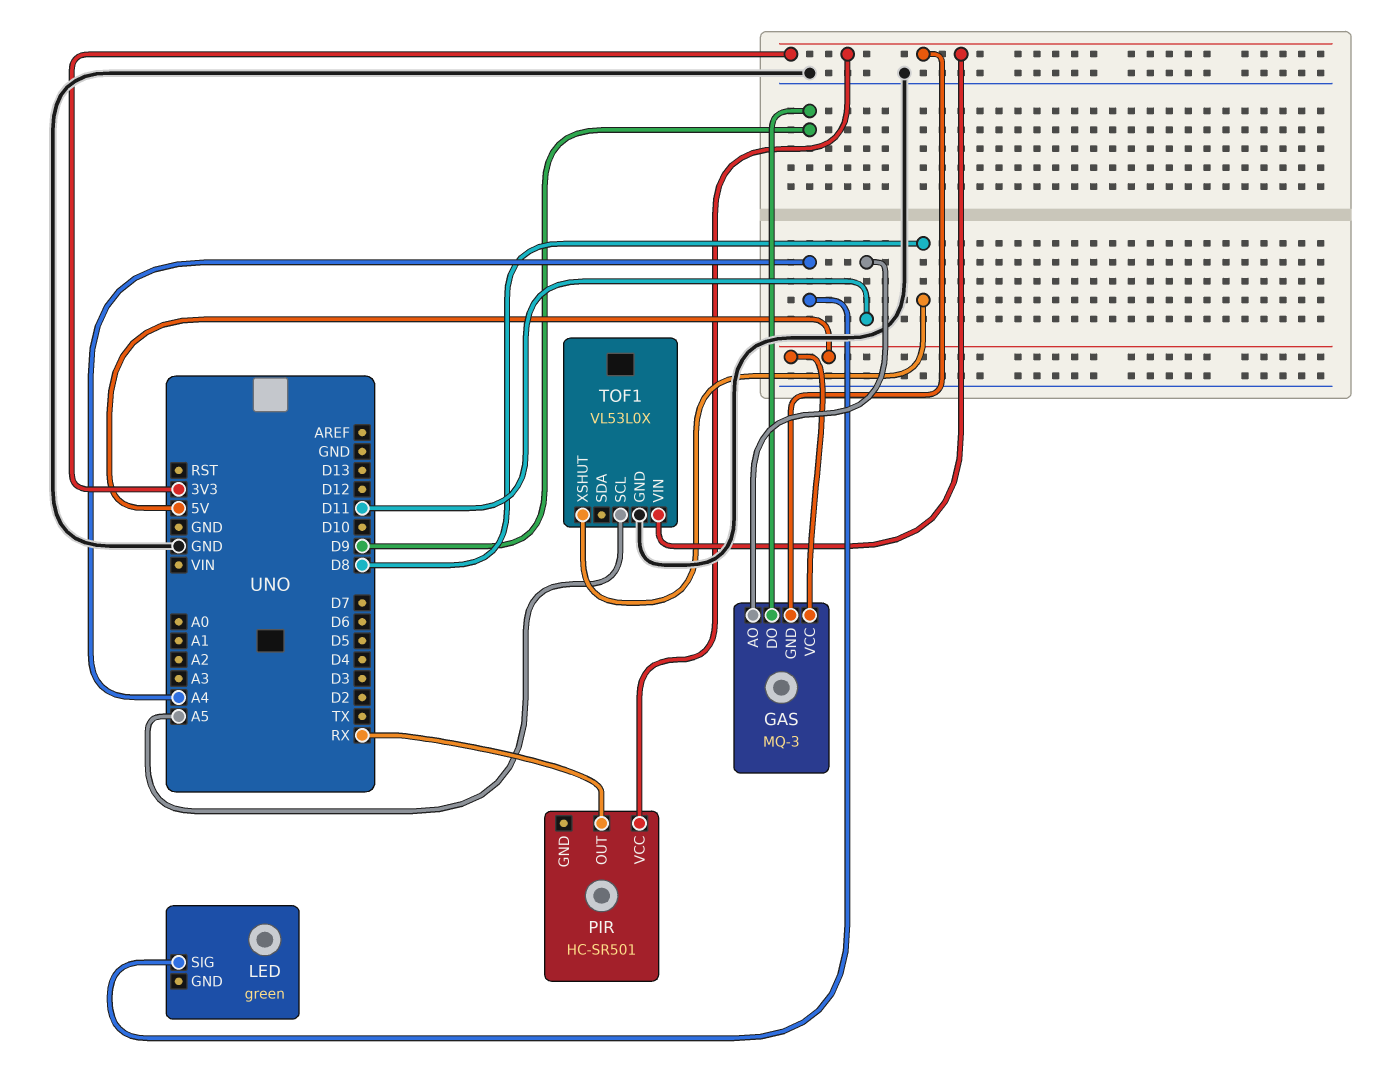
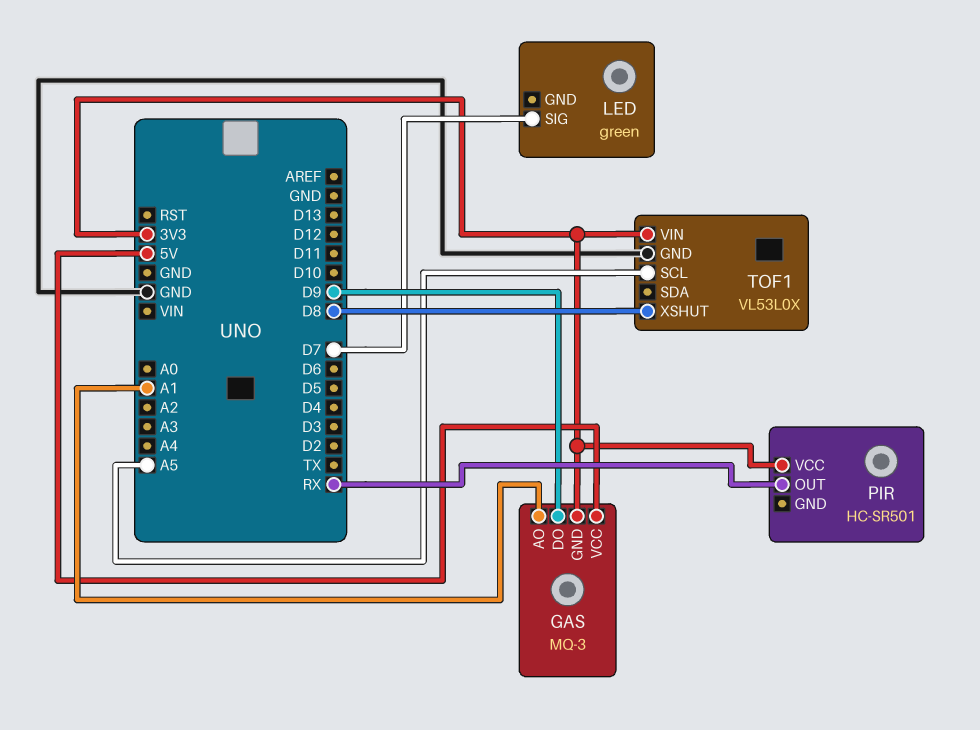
GAS pin AO: D11 -> A1
LED pin SIG: A4 -> D7

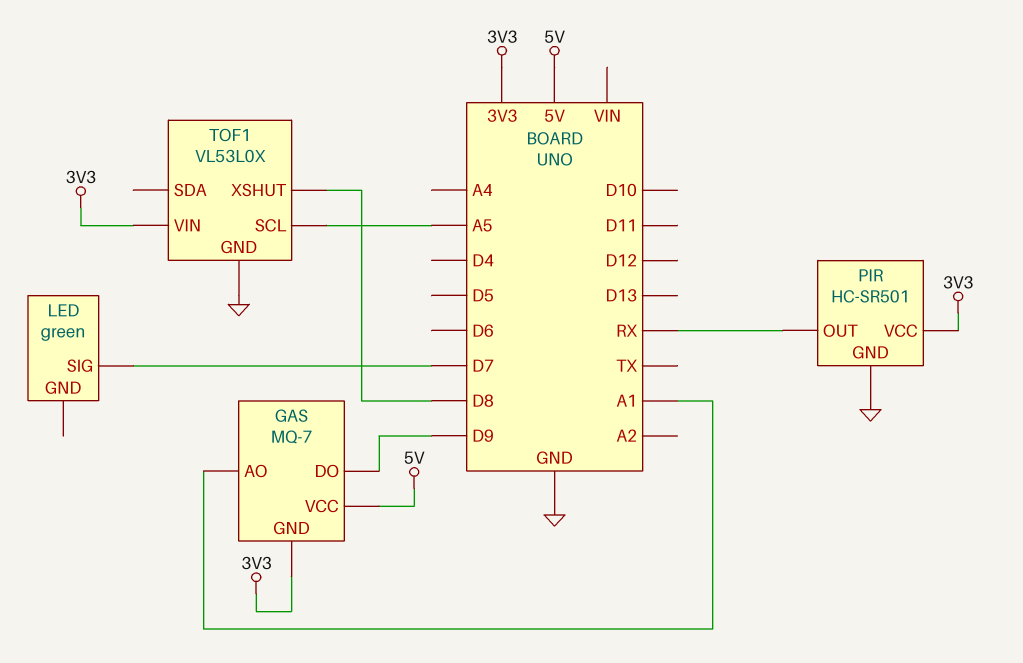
GAS: MQ-3 -> MQ-7
PIR pin GND: none -> GND

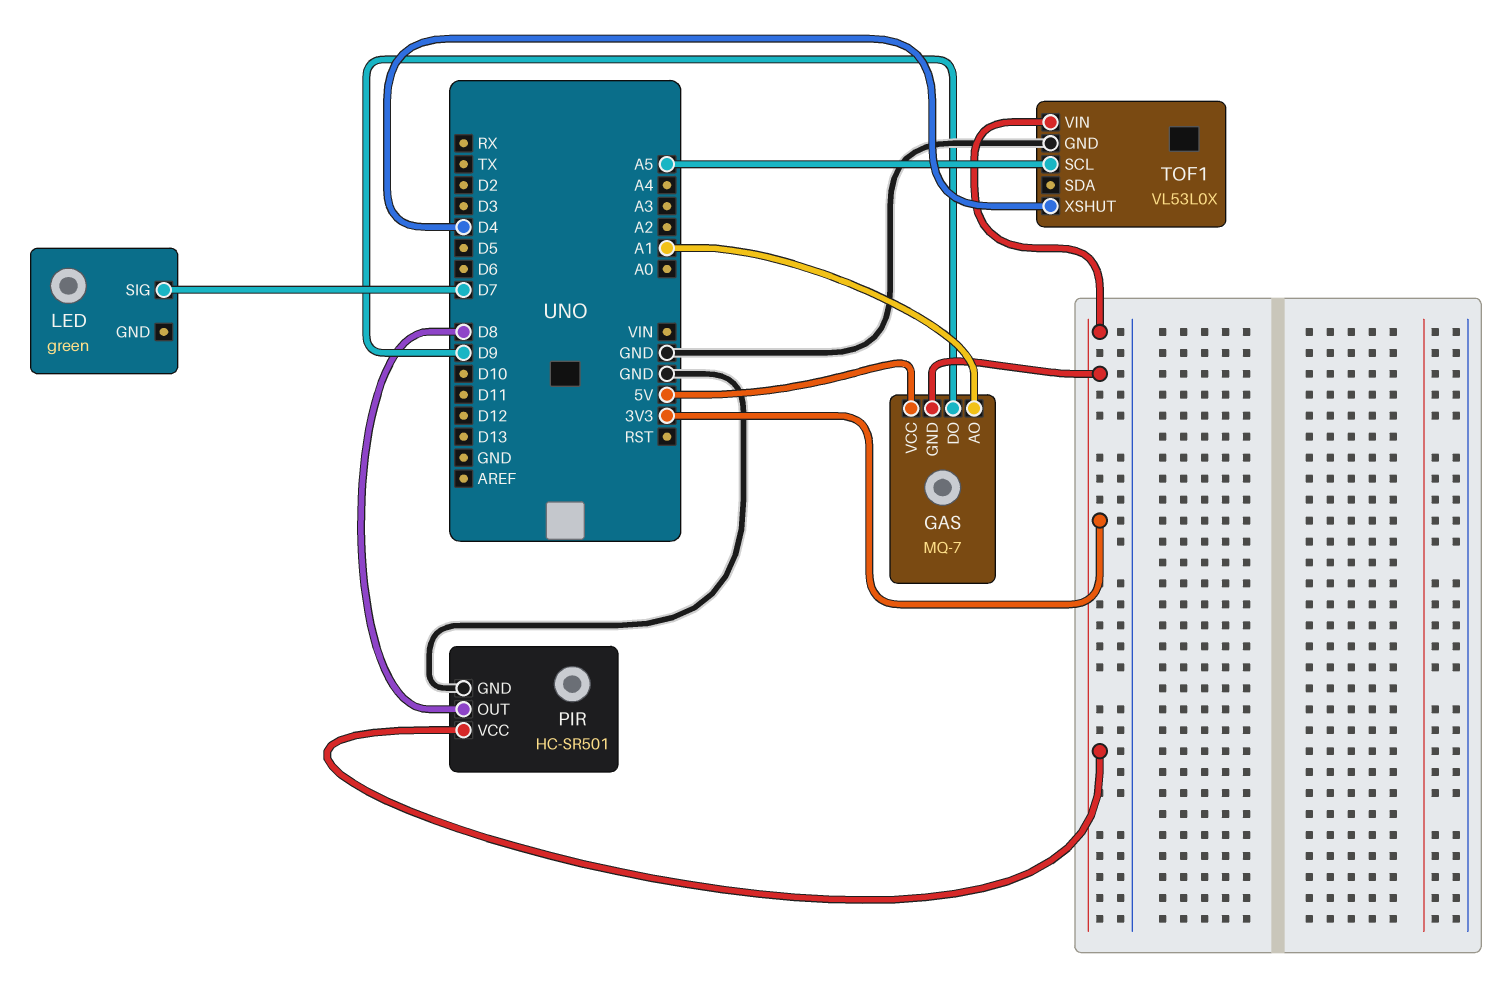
PIR pin OUT: RX -> D8
TOF1 pin XSHUT: D8 -> D4

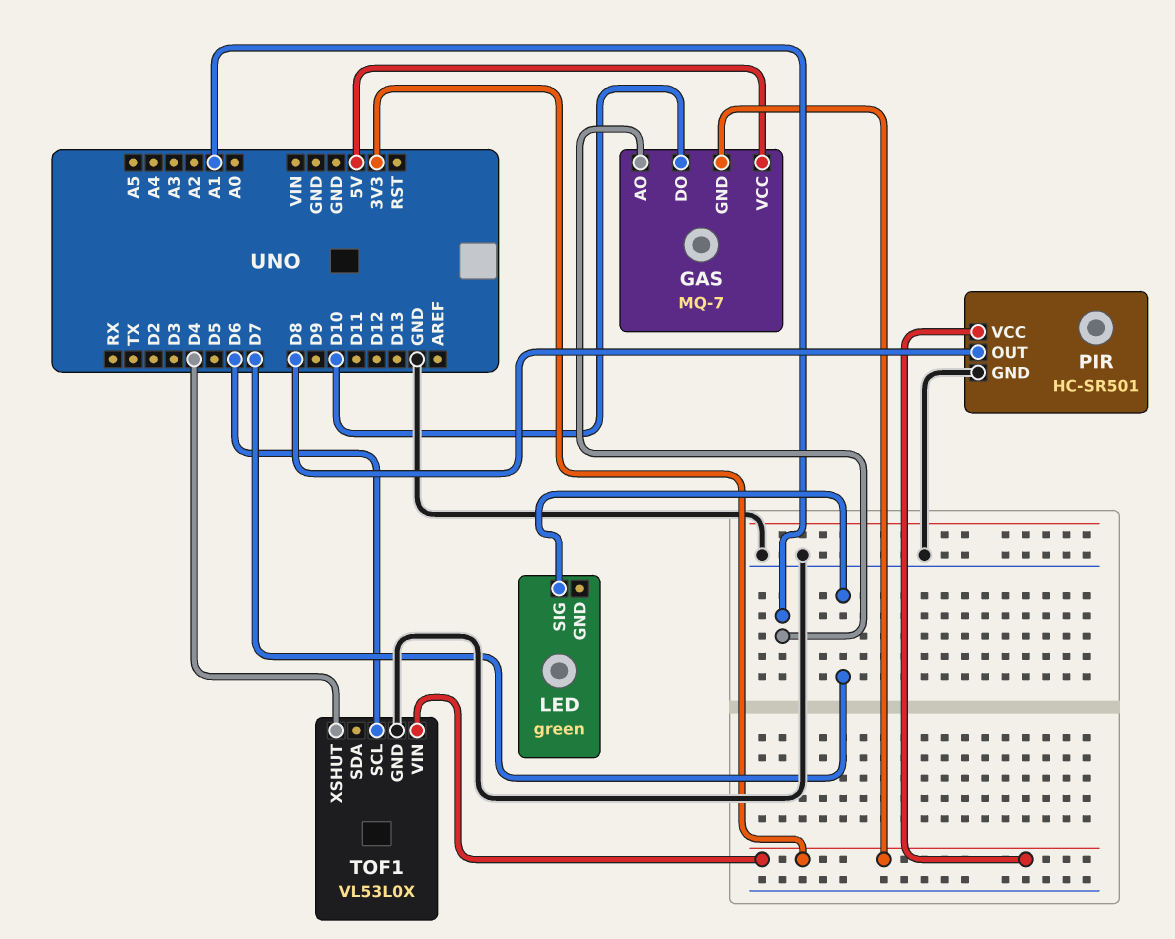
GAS pin DO: D9 -> D10
TOF1 pin SCL: A5 -> D6

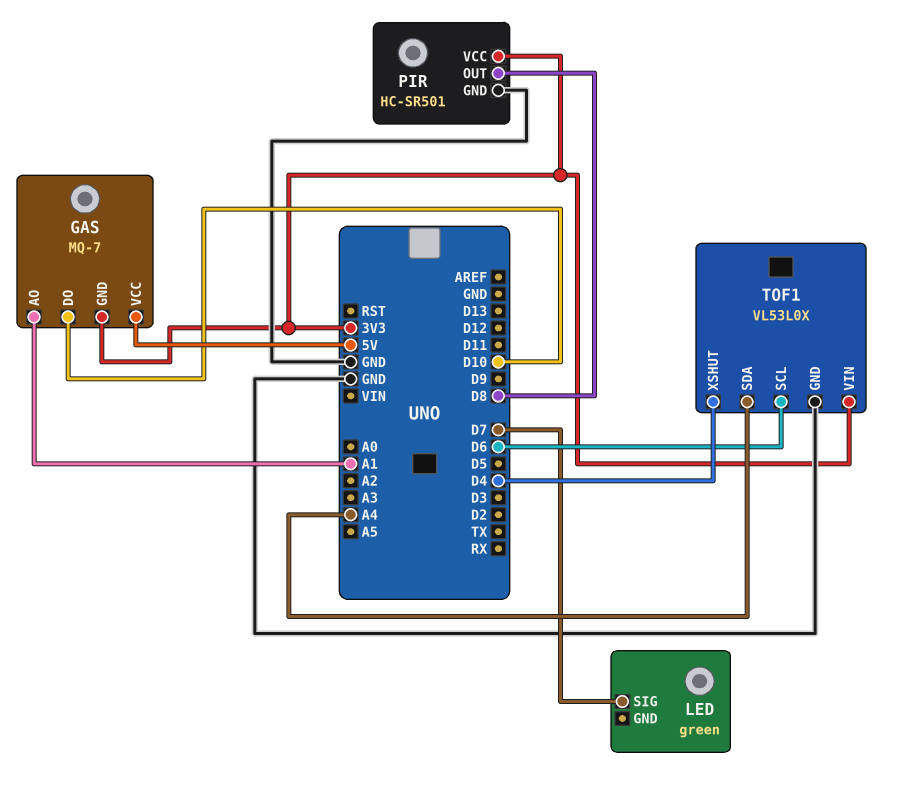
TOF1 pin SDA: none -> A4

